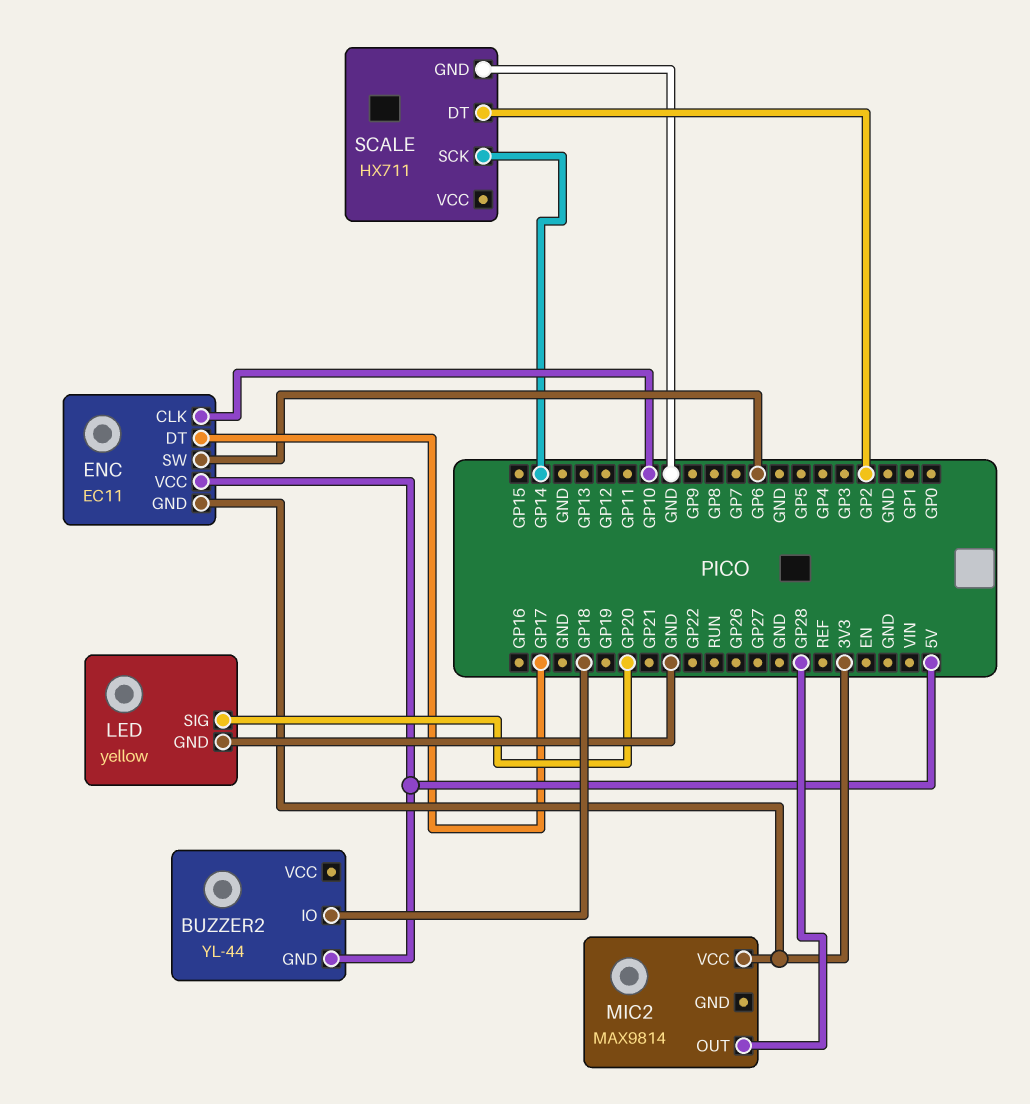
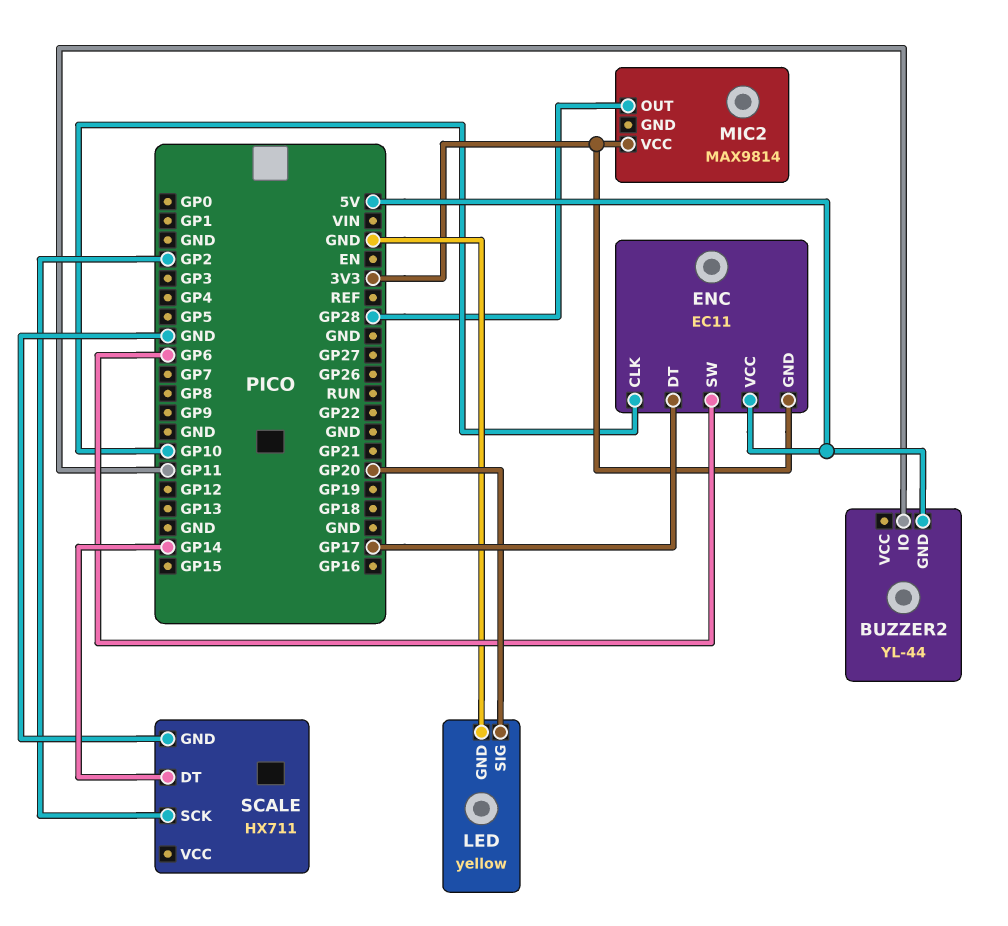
BUZZER2 pin IO: GP18 -> GP11
SCALE pin DT: GP2 -> GP14
SCALE pin SCK: GP14 -> GP2

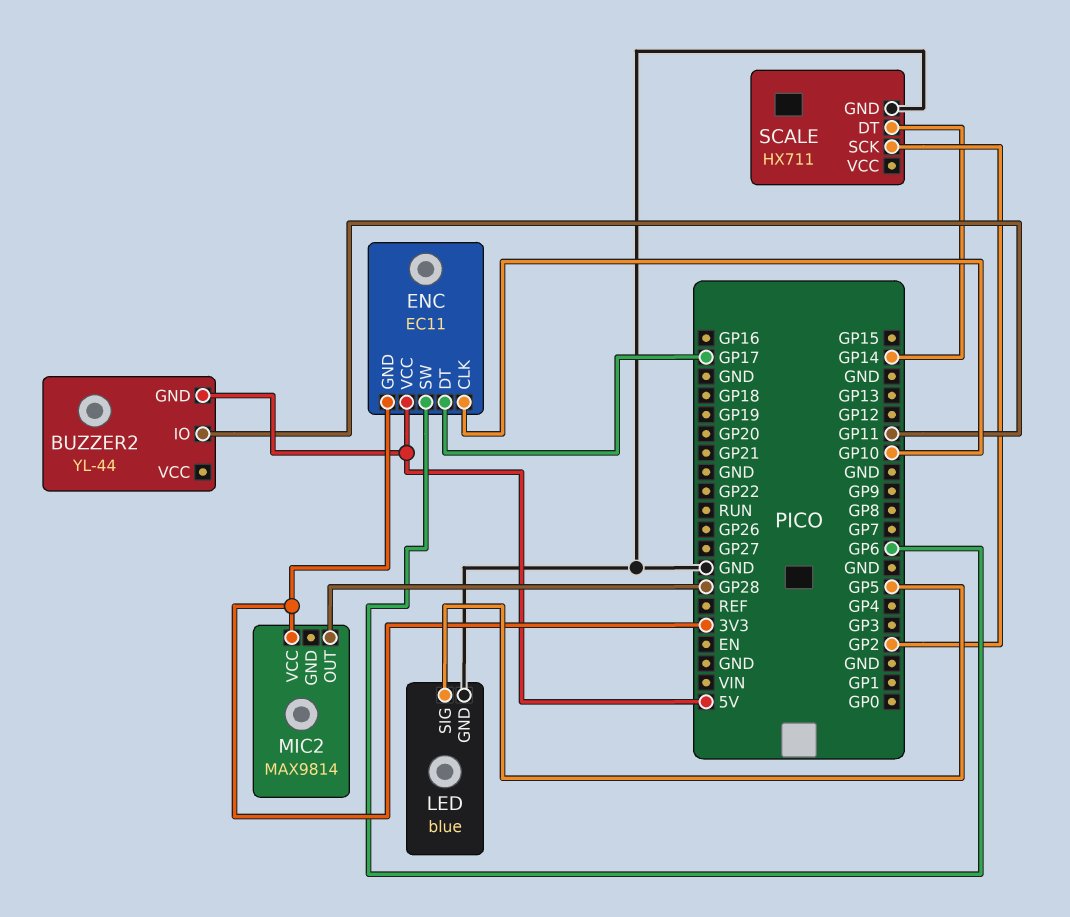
LED: yellow -> blue
LED pin SIG: GP20 -> GP5

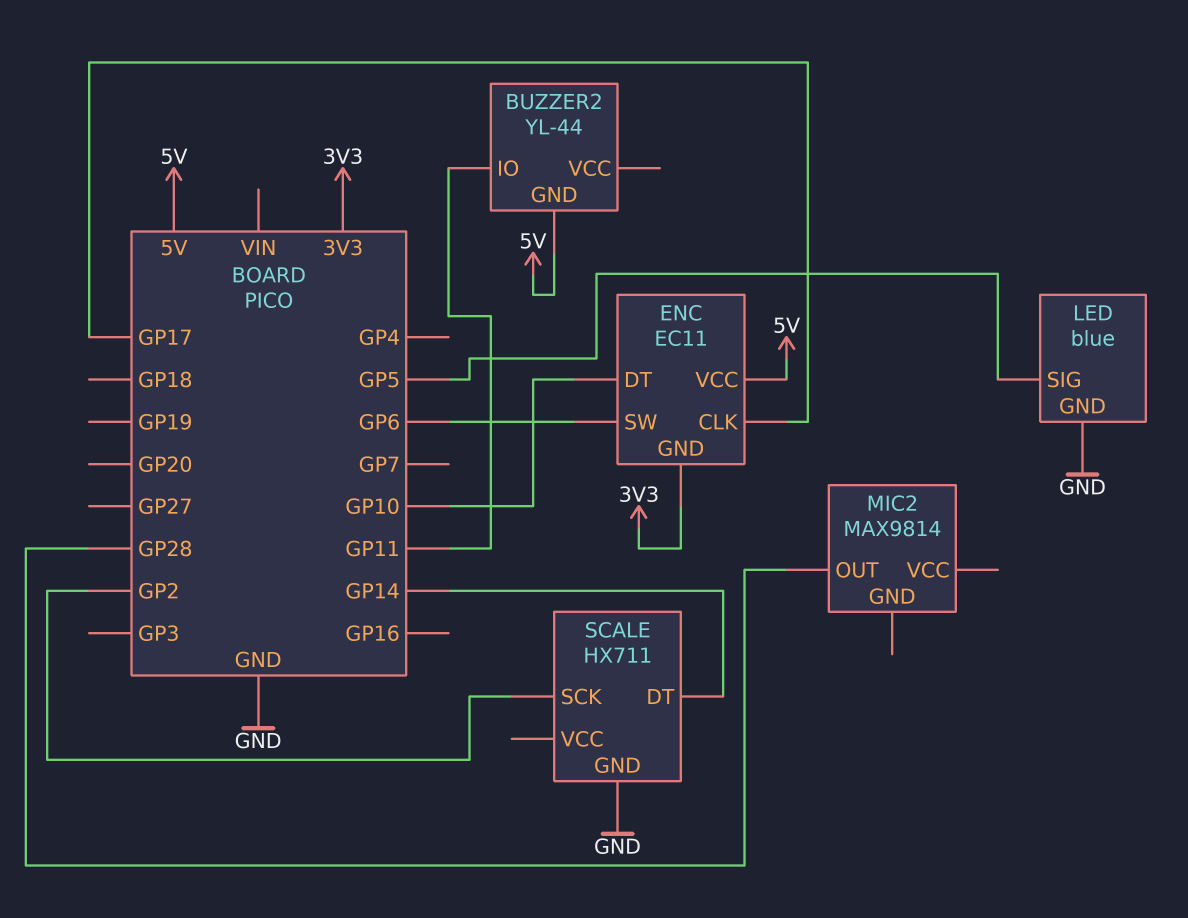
ENC pin CLK: GP10 -> GP17
ENC pin DT: GP17 -> GP10
MIC2 pin VCC: 3V3 -> none

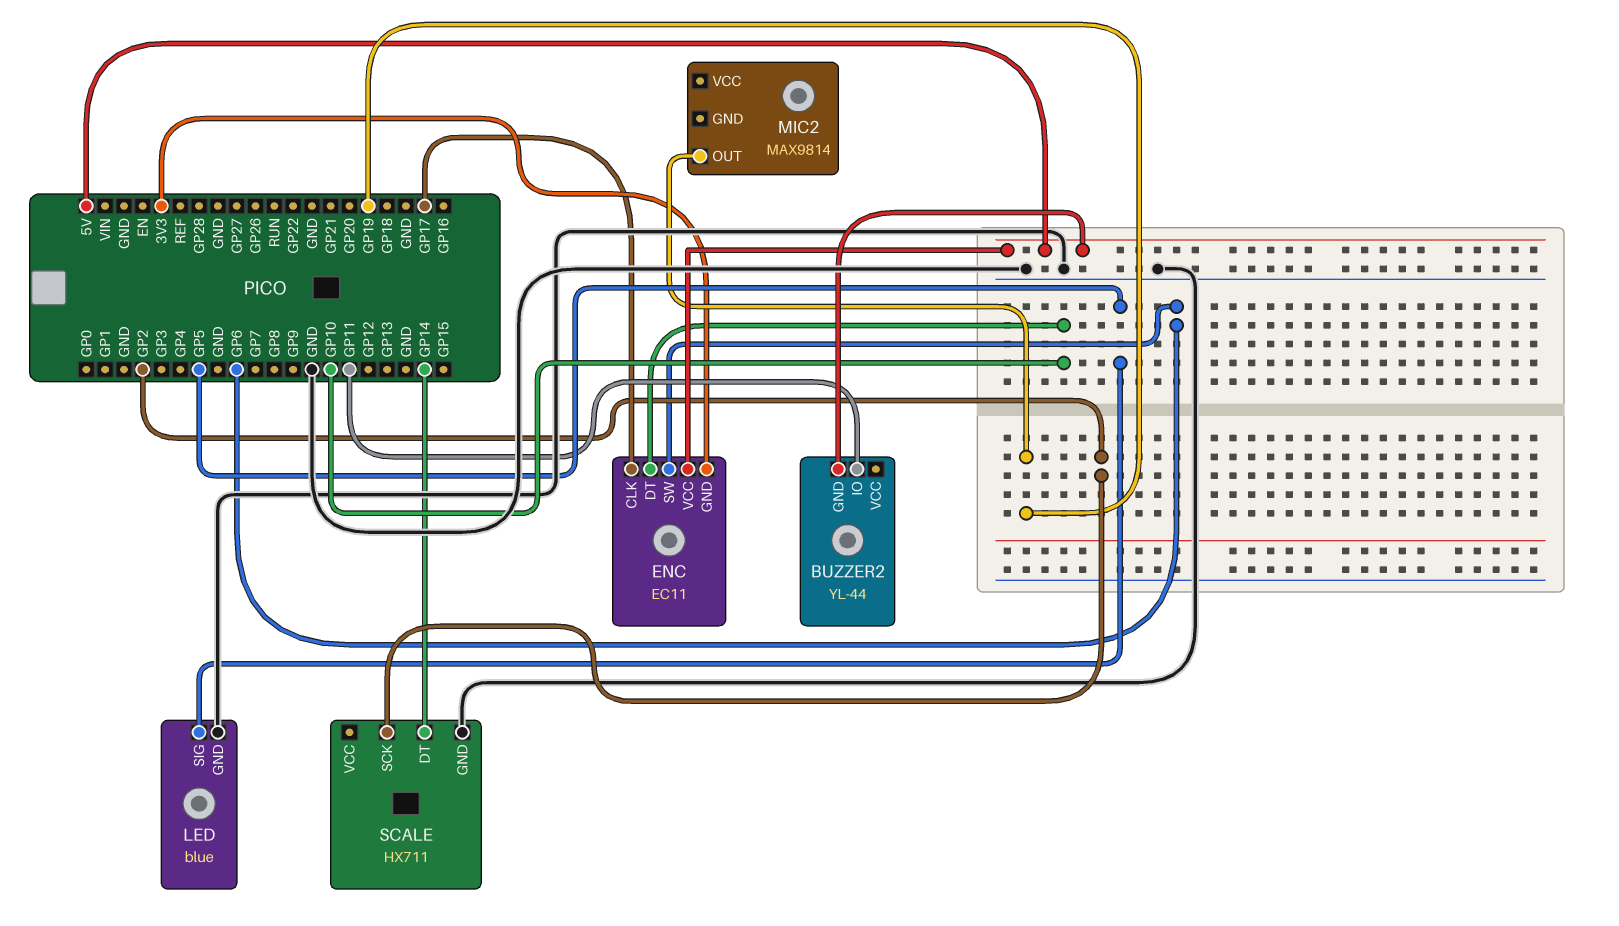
MIC2 pin OUT: GP28 -> GP19

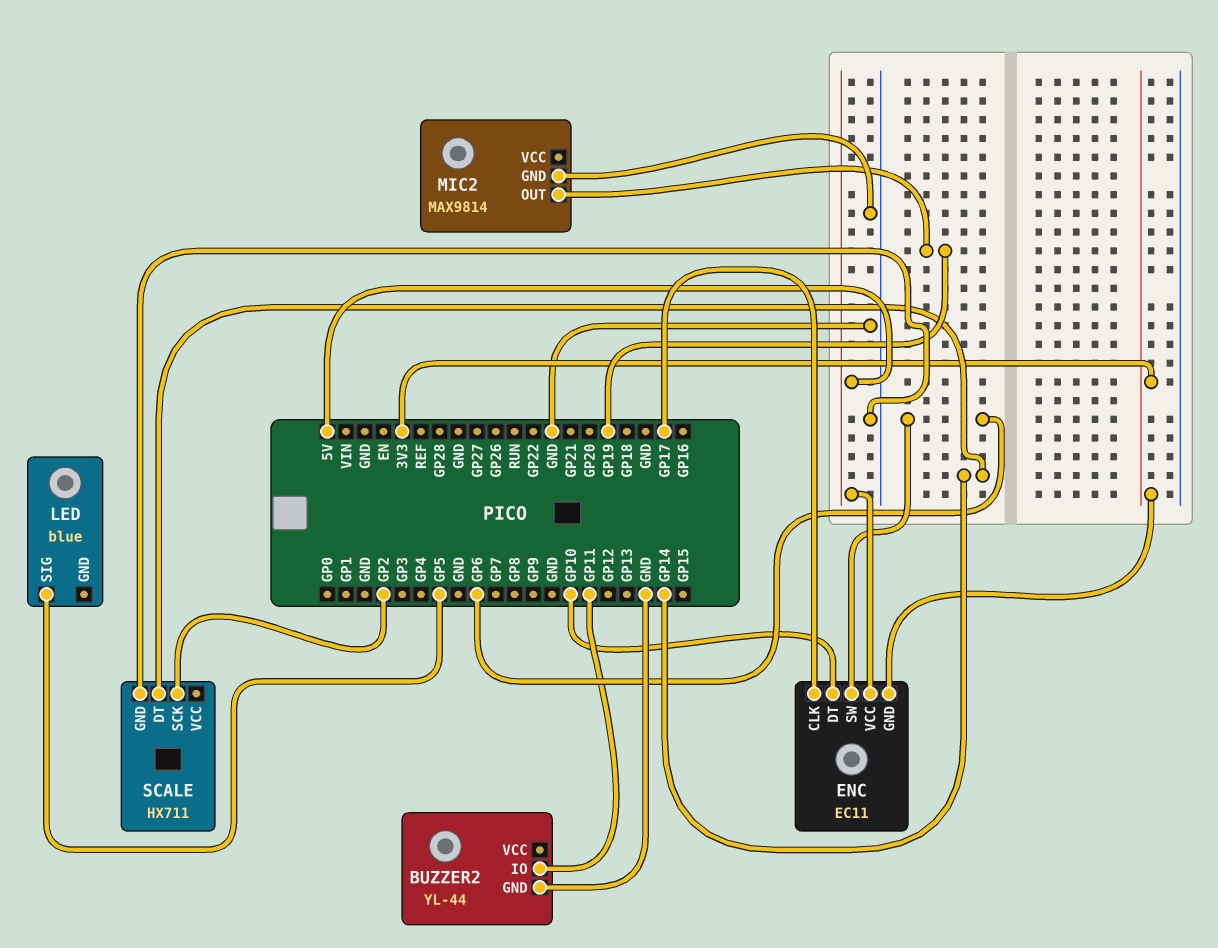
BUZZER2 pin GND: 5V -> GND
LED pin GND: GND -> none
MIC2 pin GND: none -> GND

